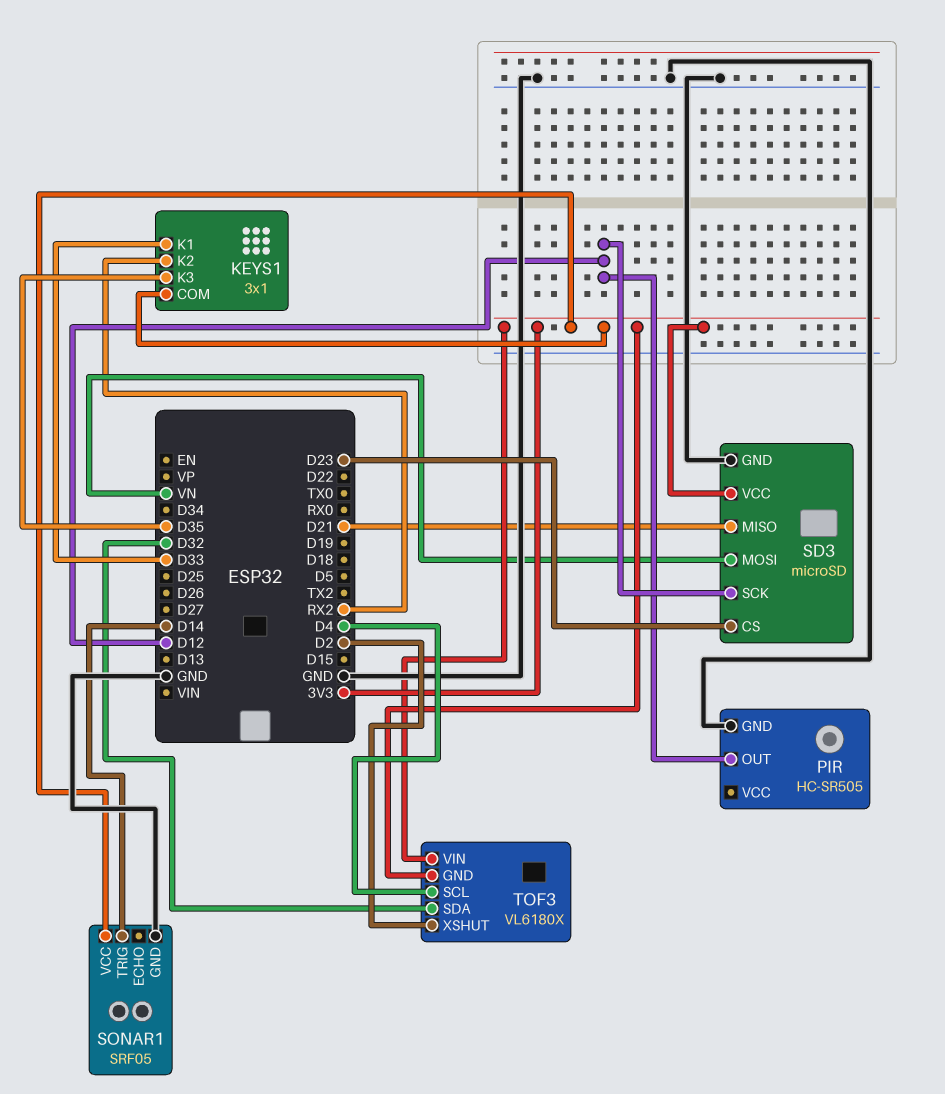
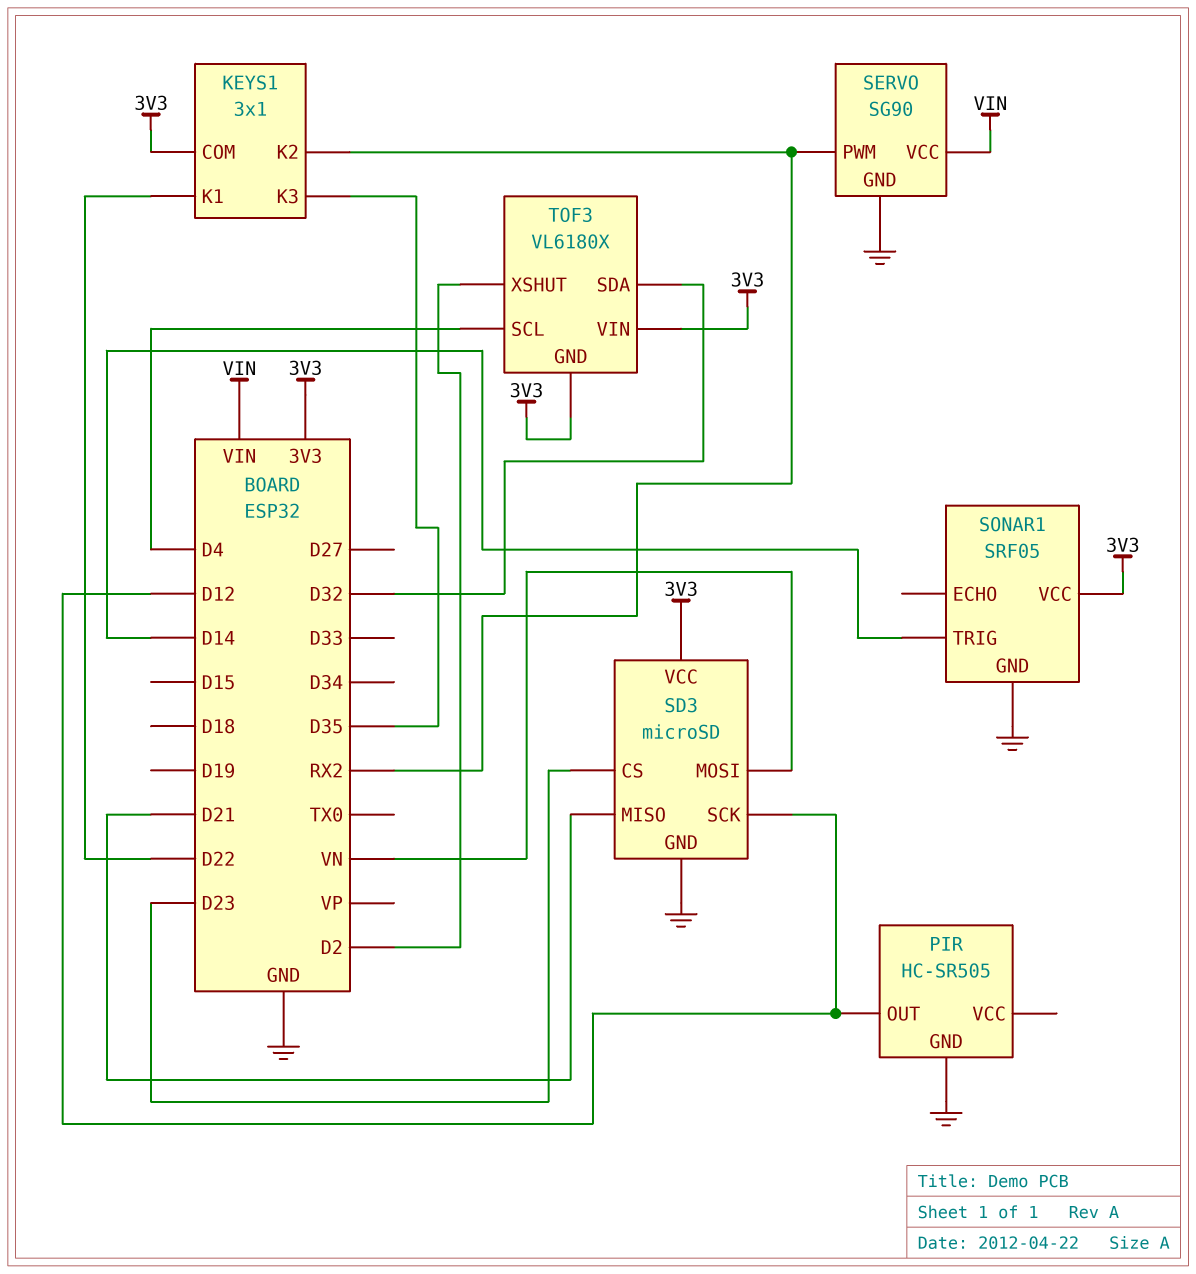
KEYS1 pin K1: D33 -> D22
SERVO: none -> SG90
SERVO pin GND: none -> GND
SERVO pin PWM: none -> RX2
SERVO pin VCC: none -> VIN

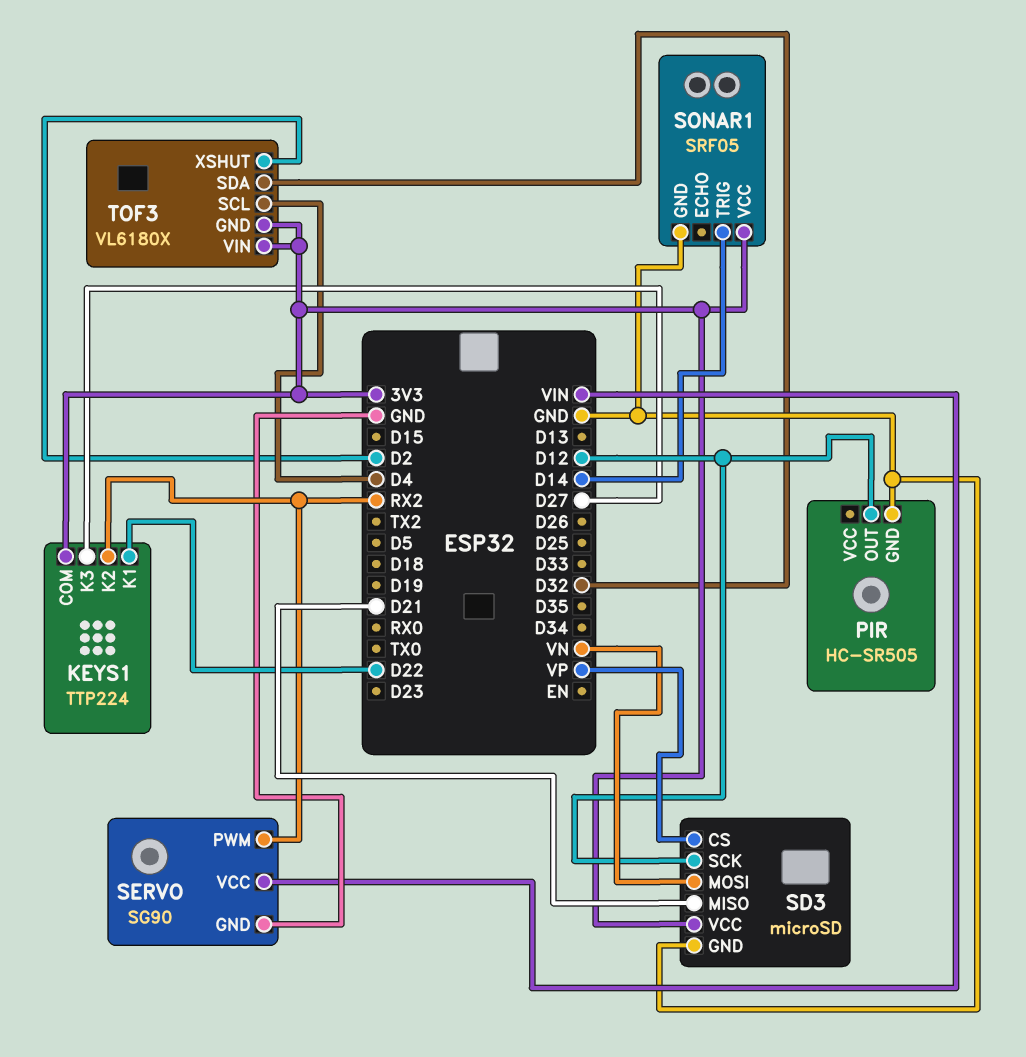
KEYS1: 3x1 -> TTP224
KEYS1 pin K3: D35 -> D27
SD3 pin CS: D23 -> VP

